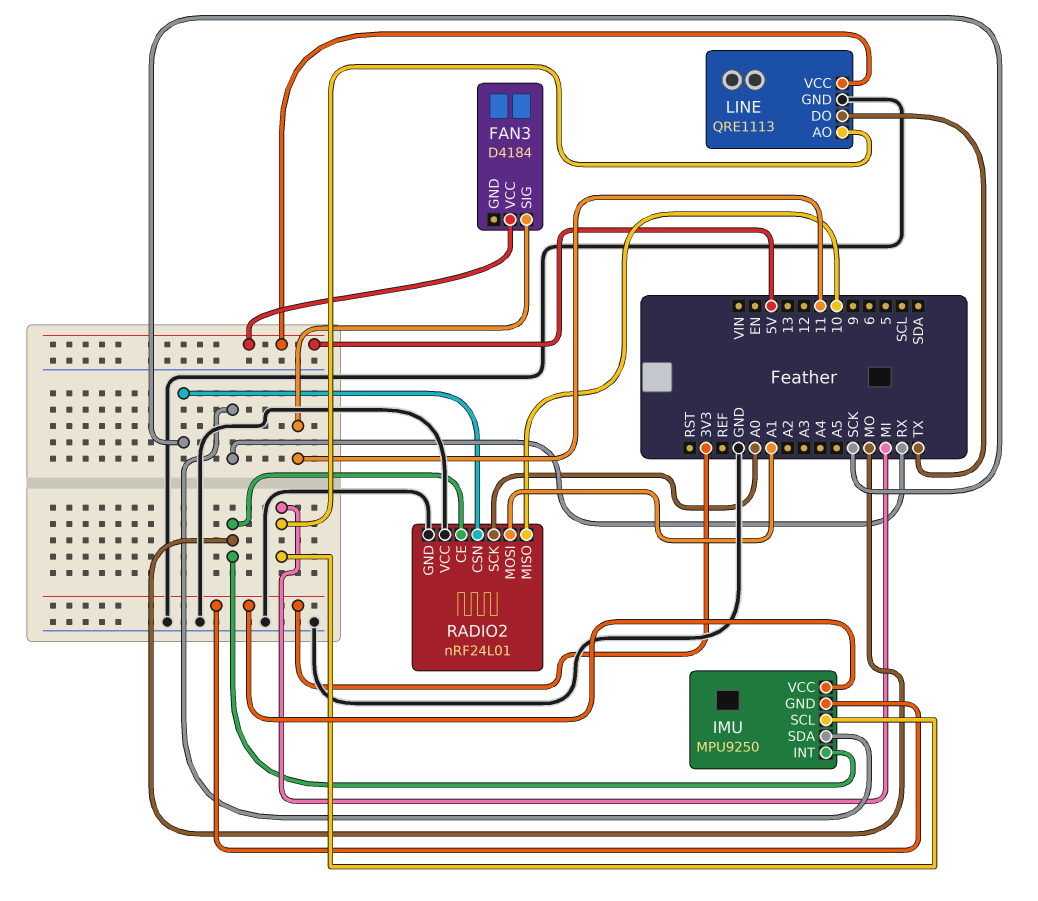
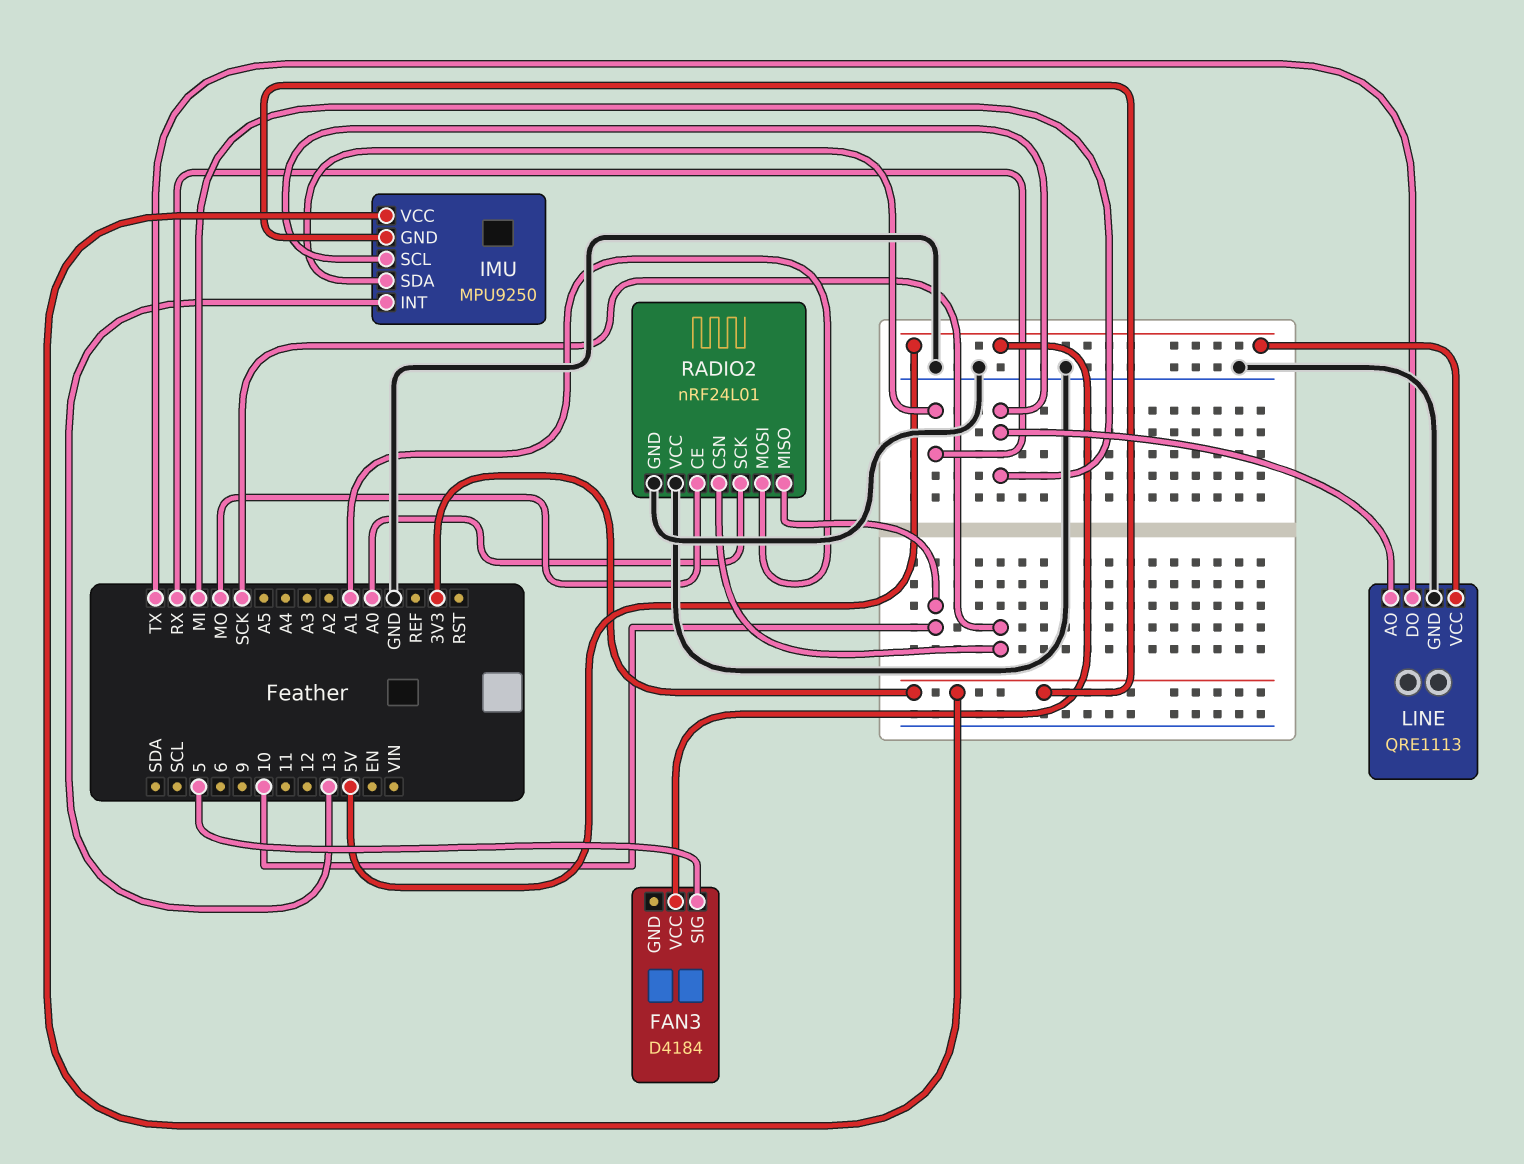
FAN3 pin SIG: 11 -> 5
IMU pin INT: MO -> 13

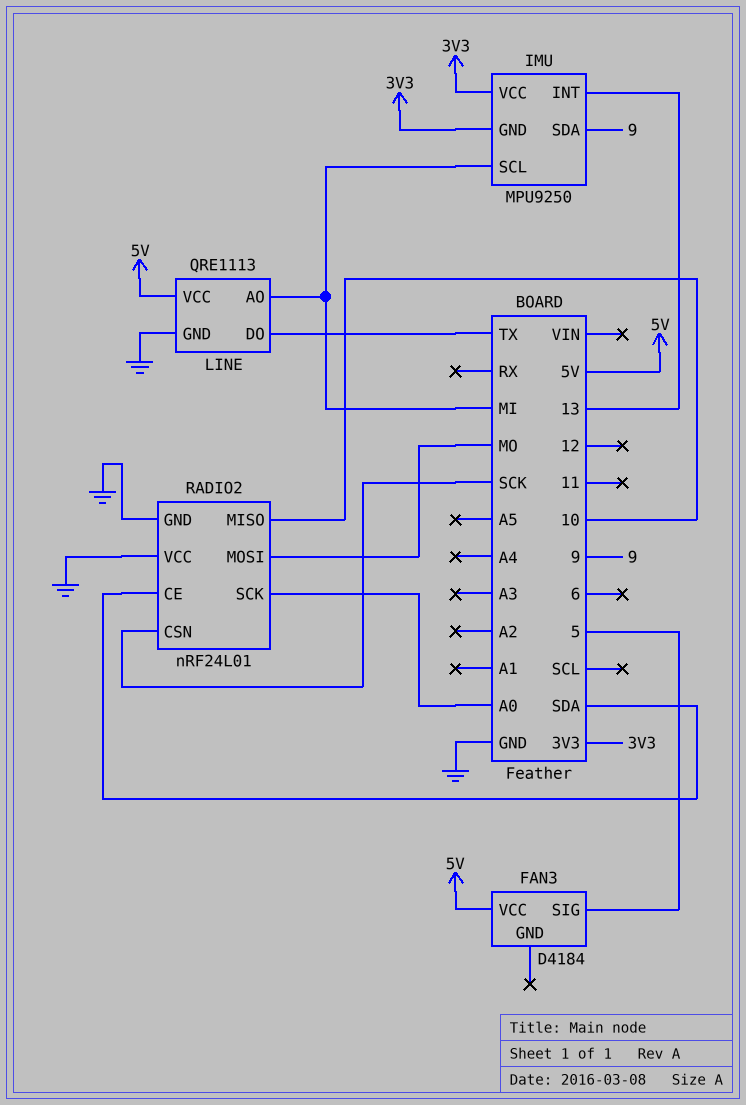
IMU pin SDA: RX -> 9
RADIO2 pin CE: MO -> SDA
RADIO2 pin MOSI: A1 -> MO

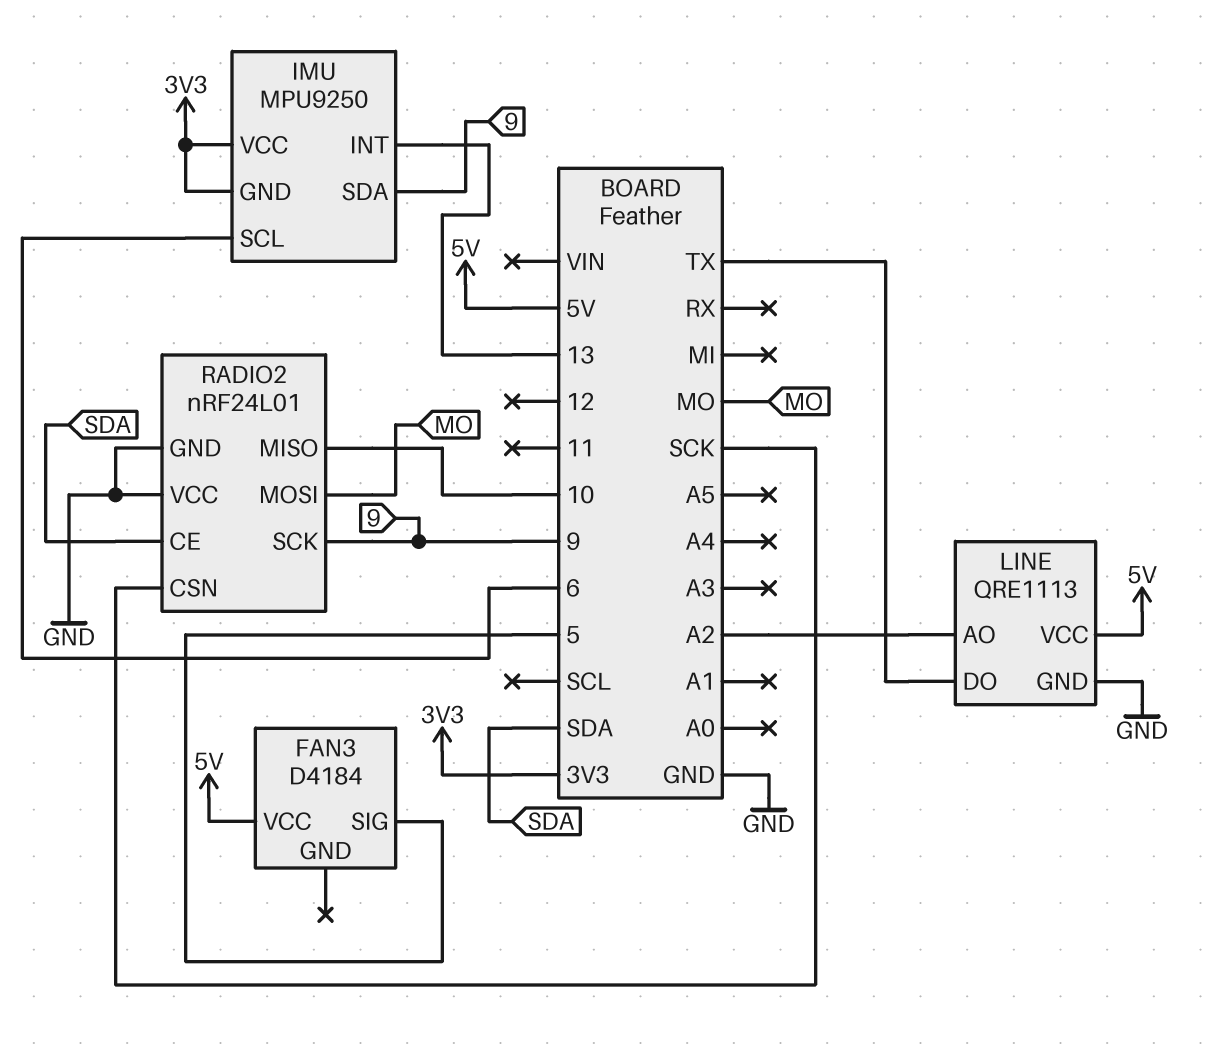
IMU pin SCL: MI -> 6
LINE pin AO: MI -> A2
RADIO2 pin SCK: A0 -> 9

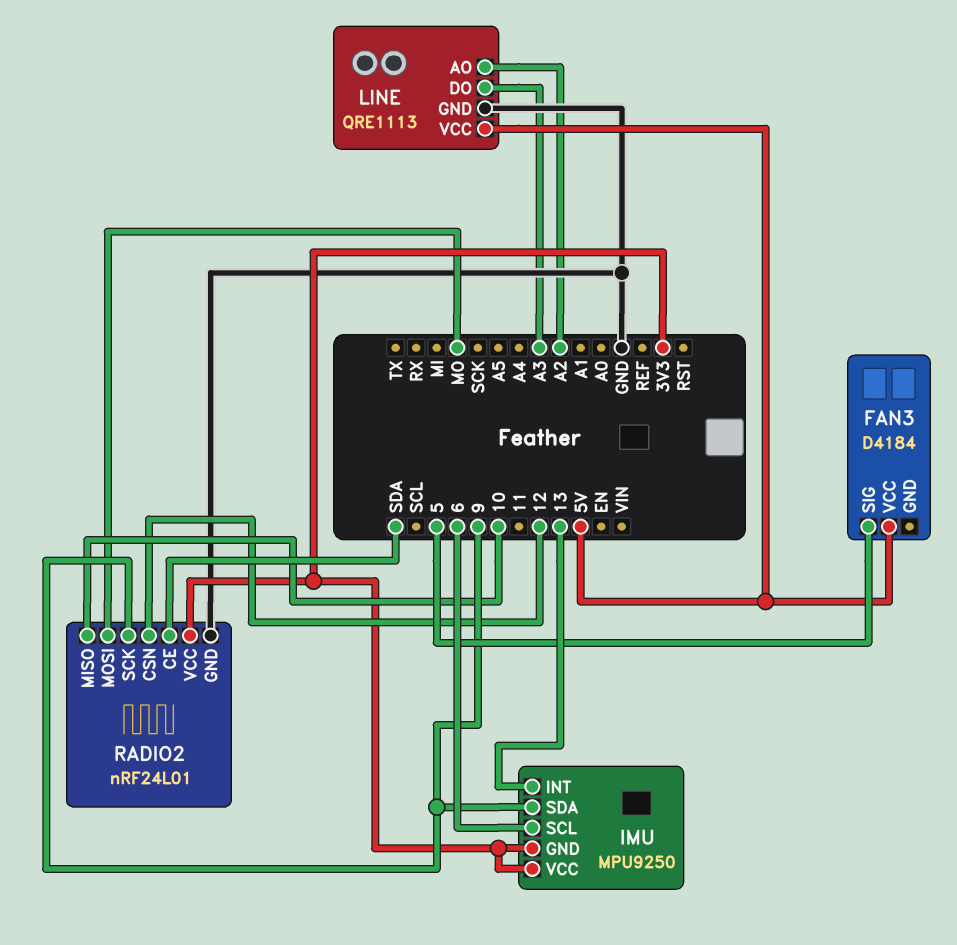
LINE pin DO: TX -> A3
RADIO2 pin CSN: SCK -> 12
RADIO2 pin VCC: GND -> 3V3

